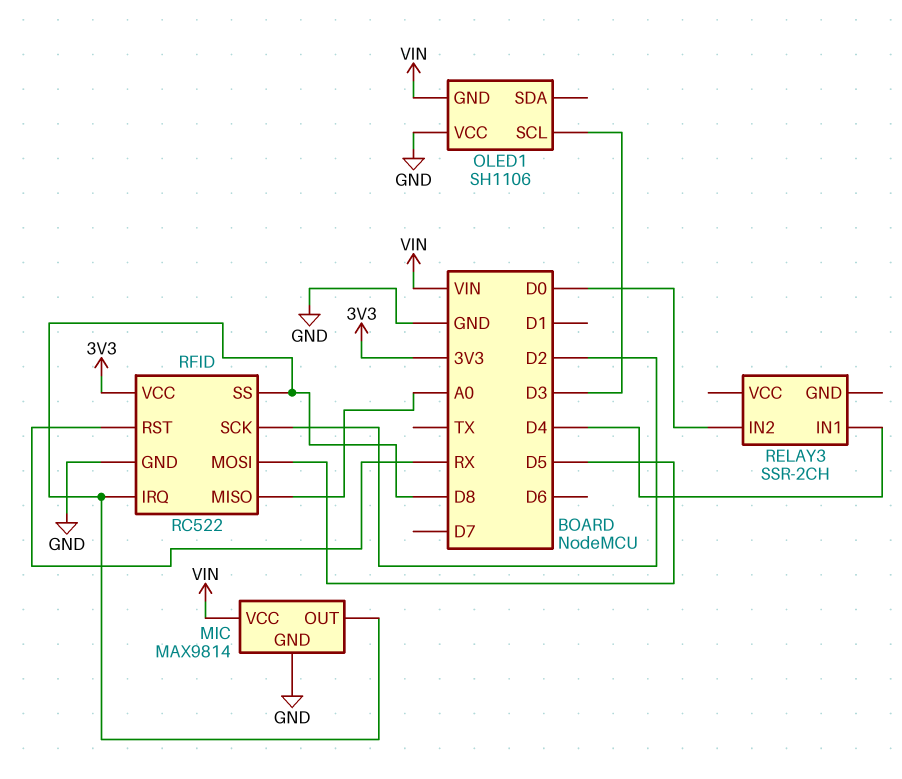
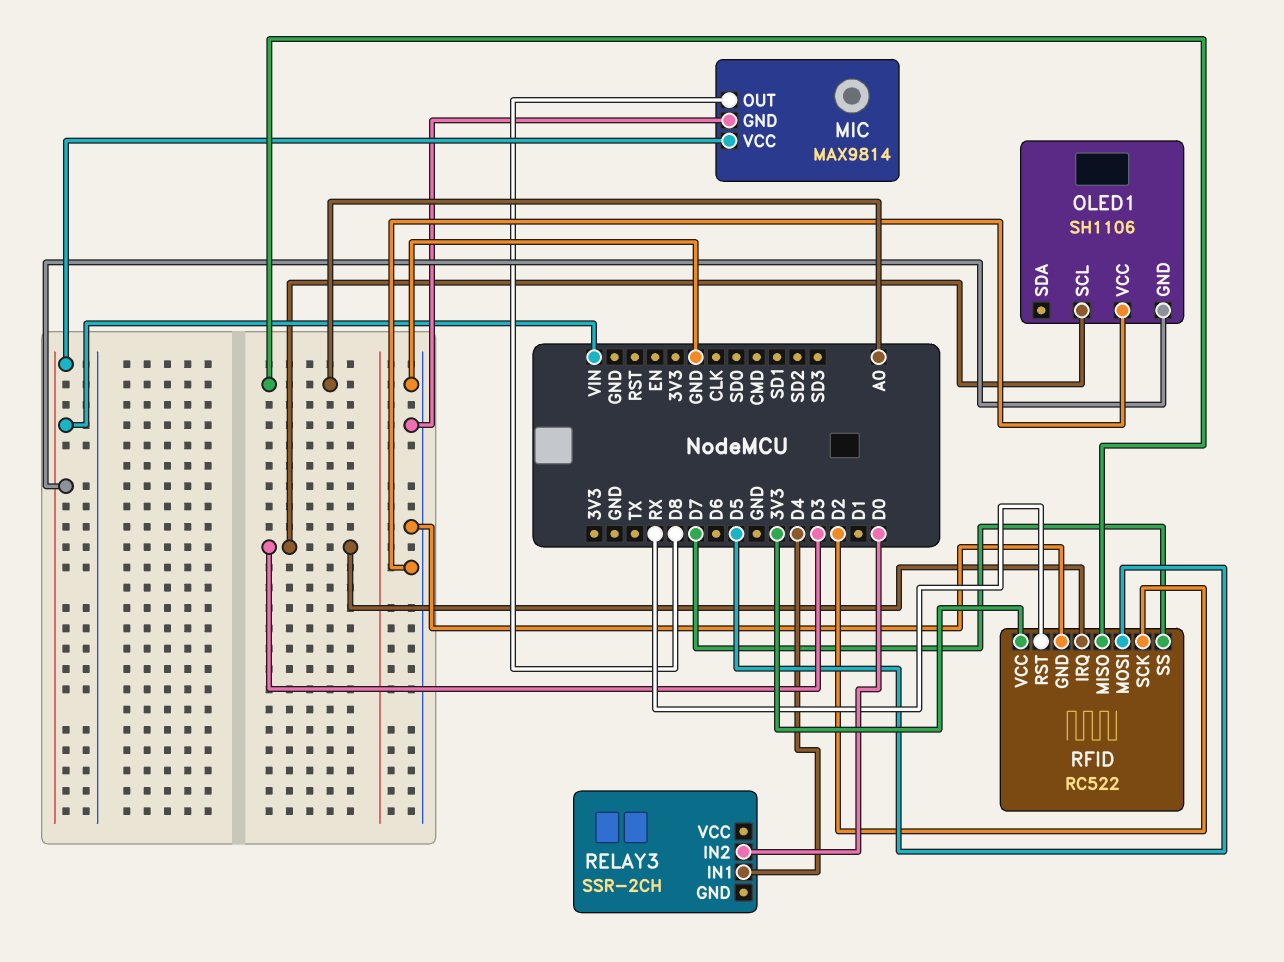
RFID pin IRQ: D8 -> D3
RFID pin SS: D8 -> D7

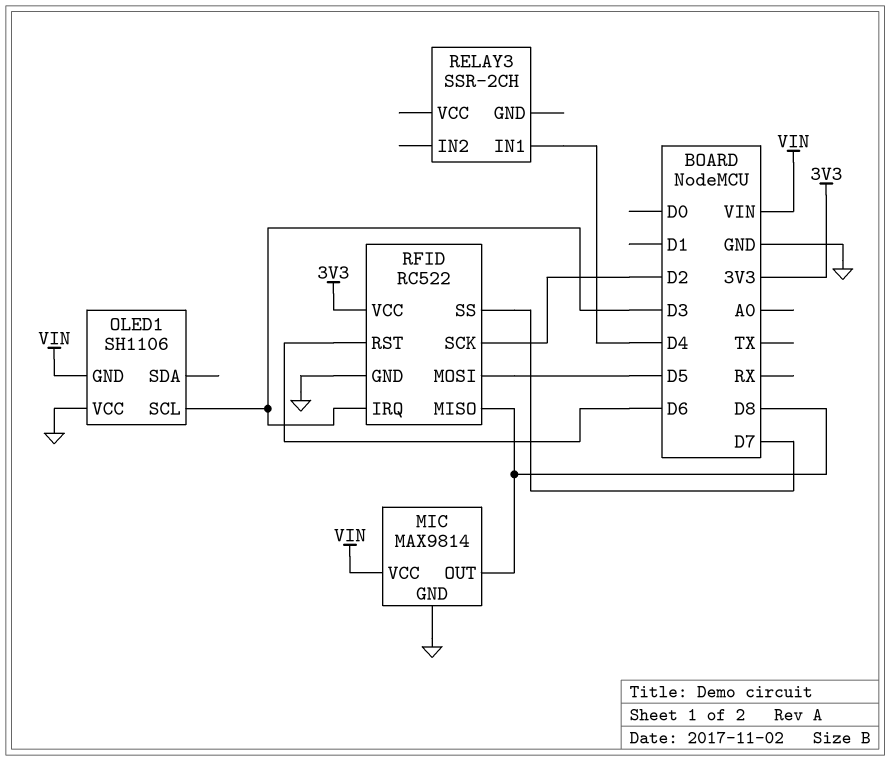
RELAY3 pin IN2: D0 -> none
RFID pin MISO: A0 -> D8
RFID pin RST: RX -> D6

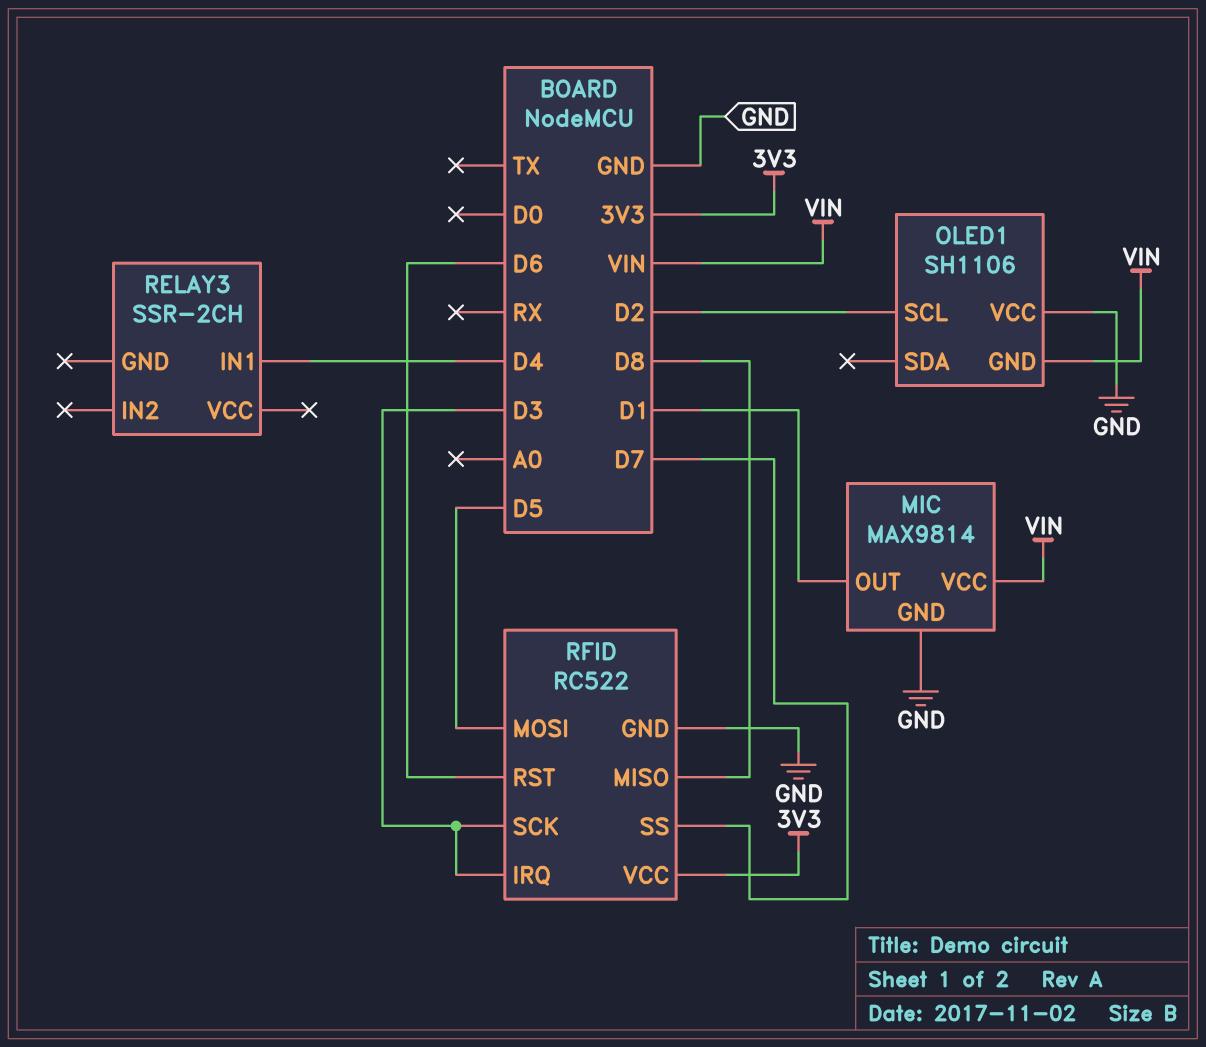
MIC pin OUT: D8 -> D1
OLED1 pin SCL: D3 -> D2
RFID pin SCK: D2 -> D3

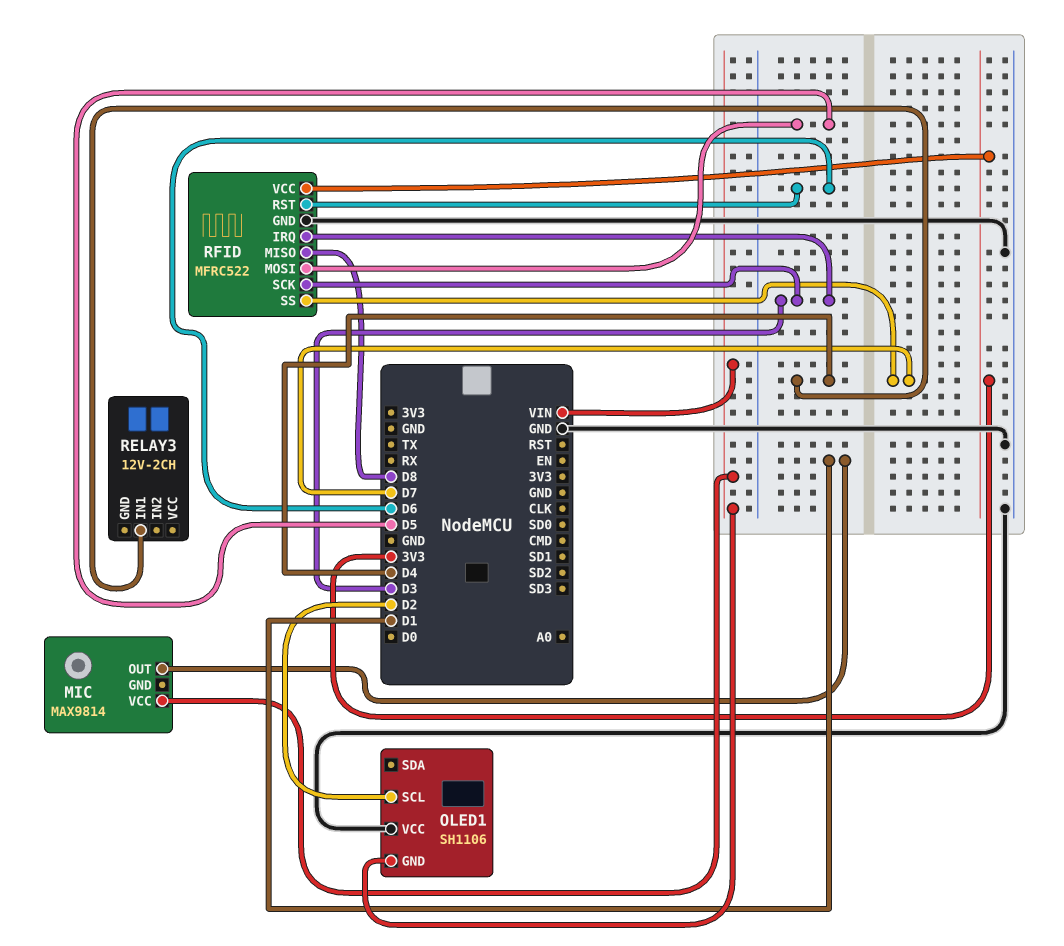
MIC pin GND: GND -> none
RELAY3: SSR-2CH -> 12V-2CH
RFID: RC522 -> MFRC522

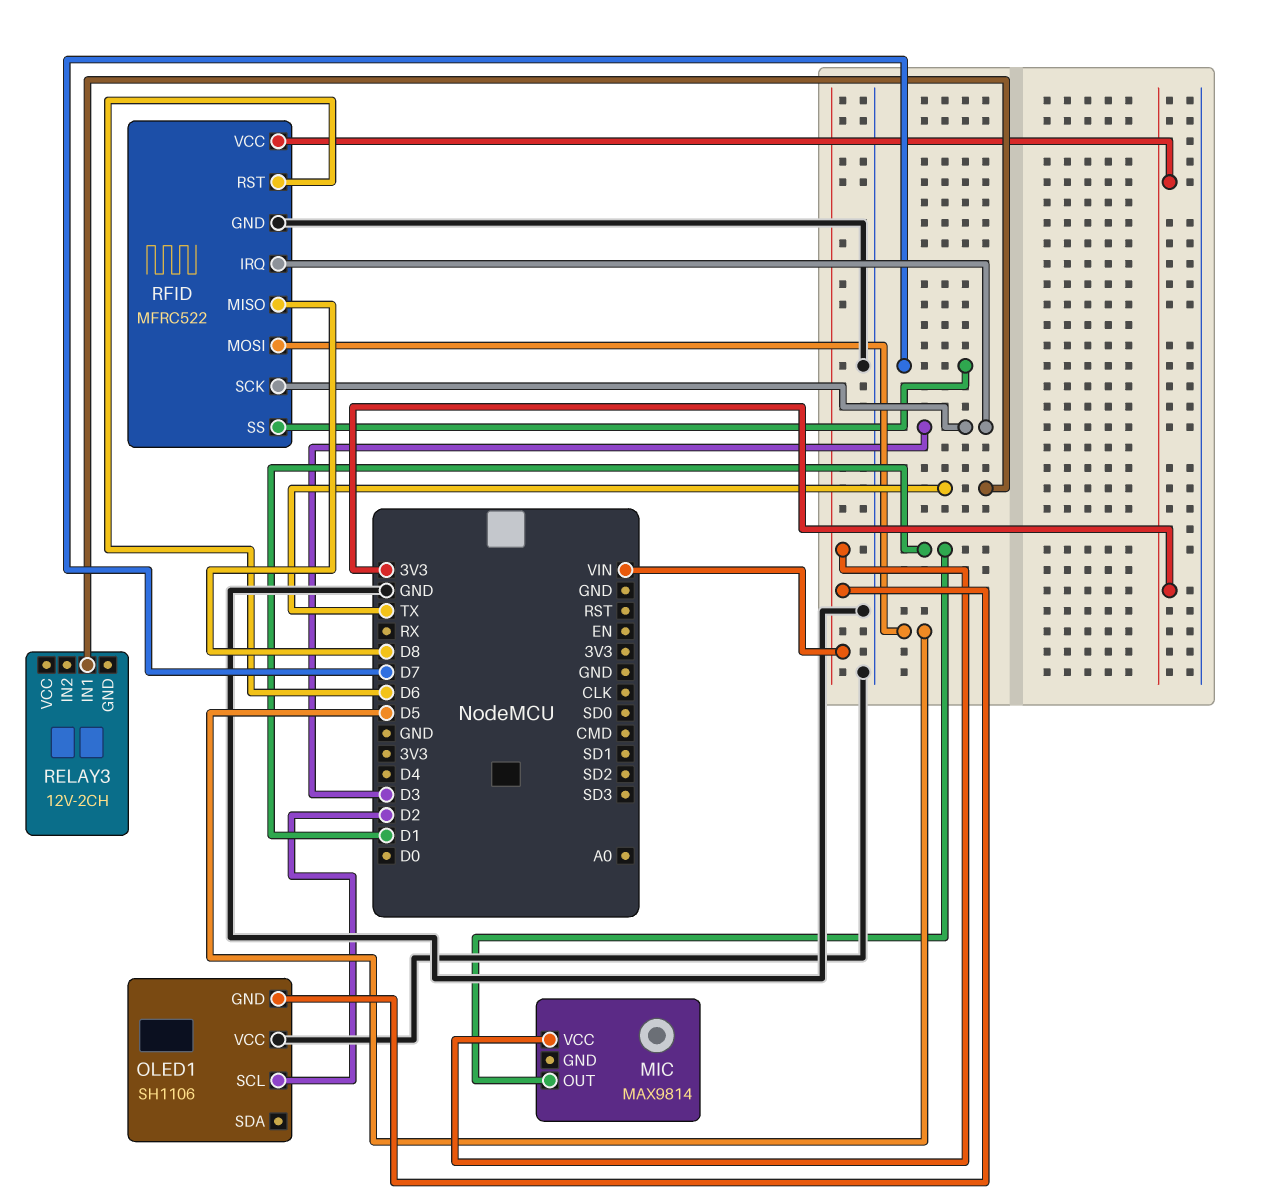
RELAY3 pin IN1: D4 -> TX

